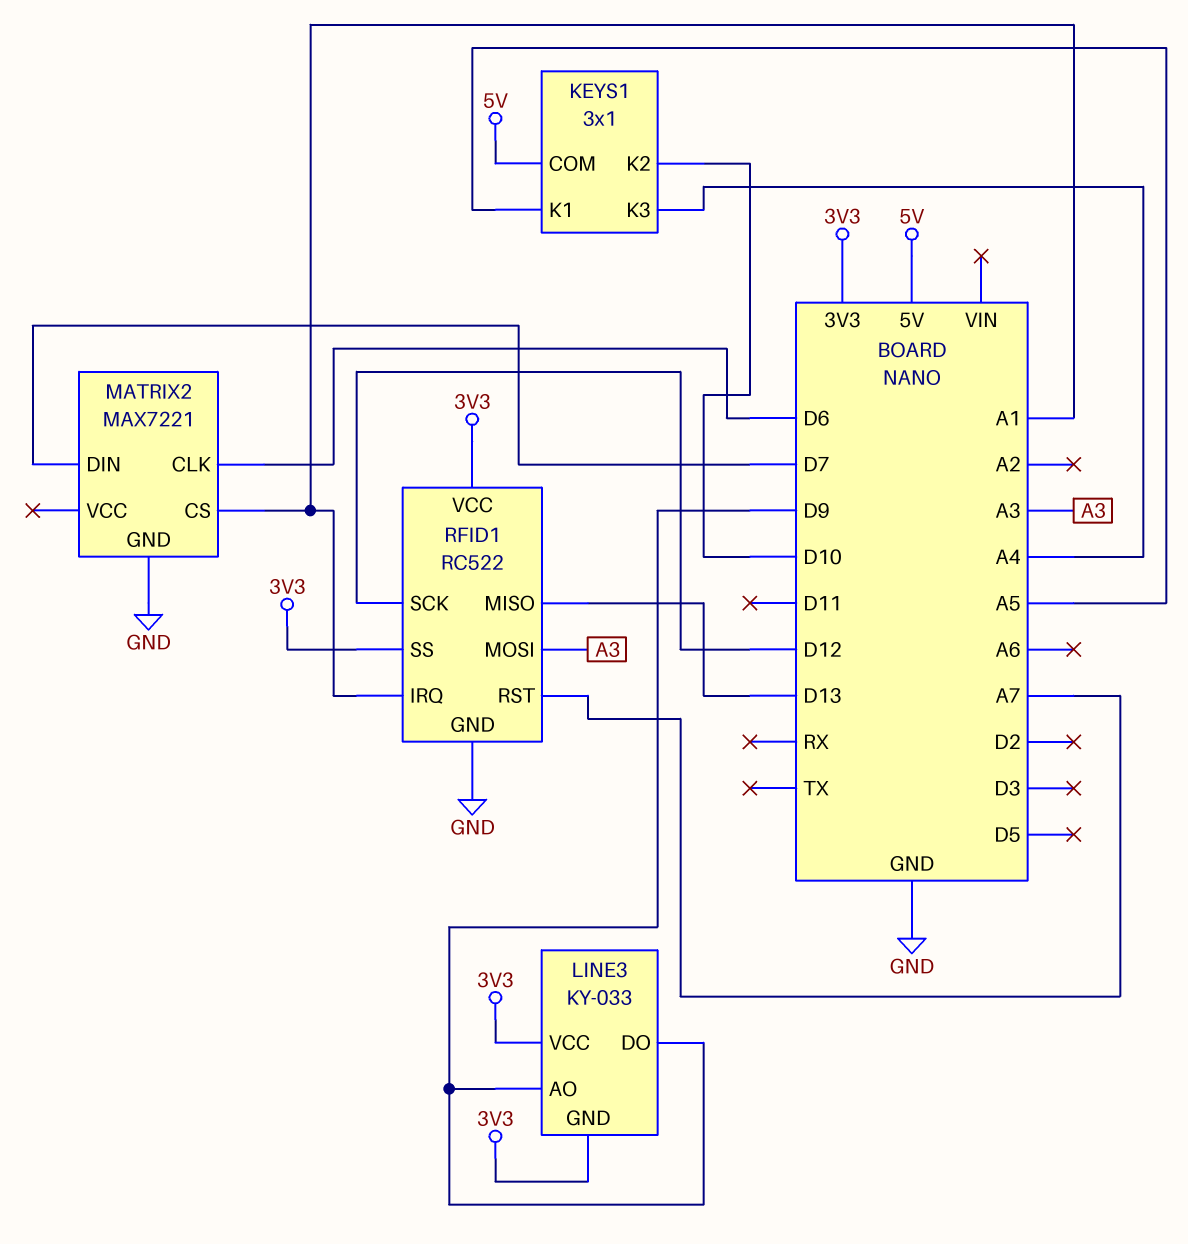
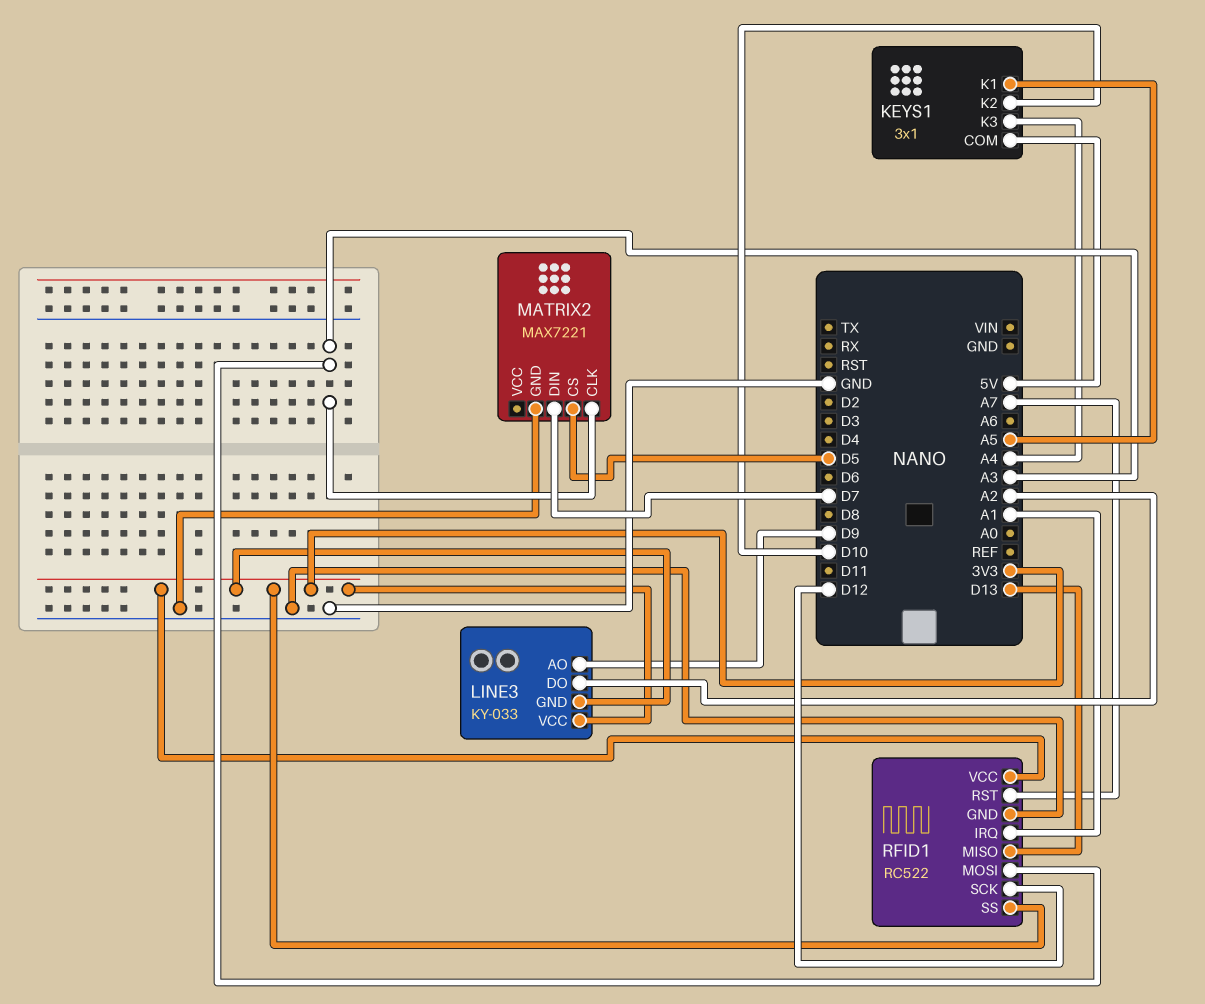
LINE3 pin DO: D9 -> A2
MATRIX2 pin CLK: D6 -> A3
MATRIX2 pin CS: A1 -> D5

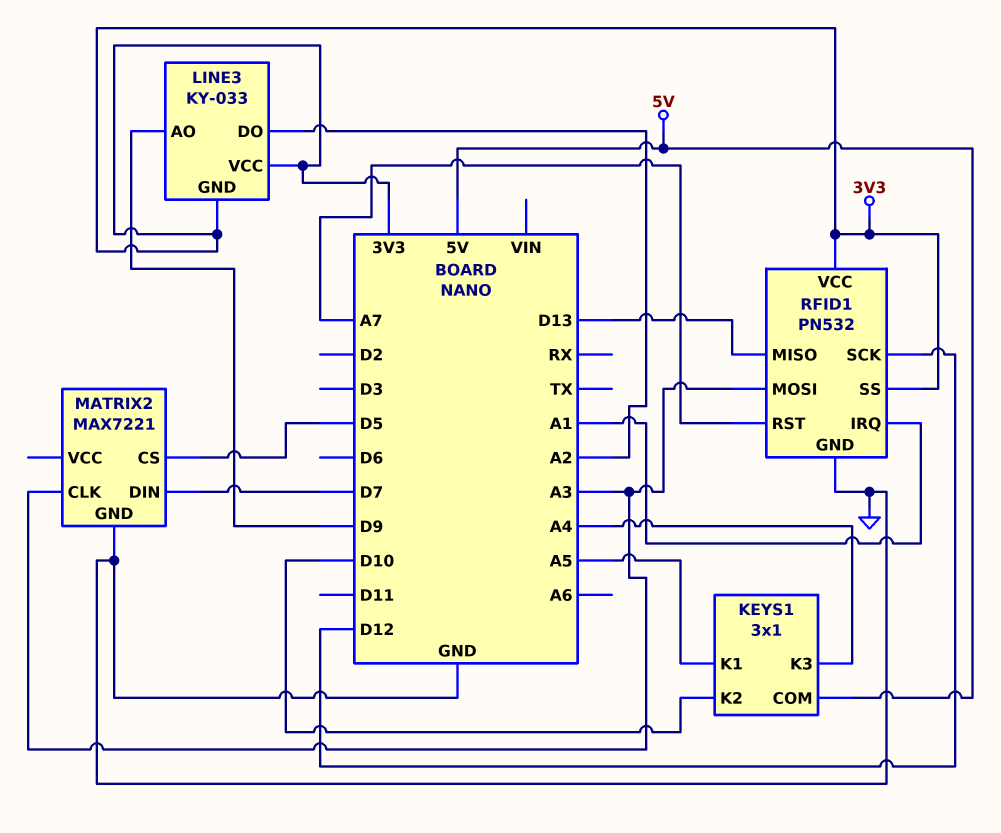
RFID1: RC522 -> PN532

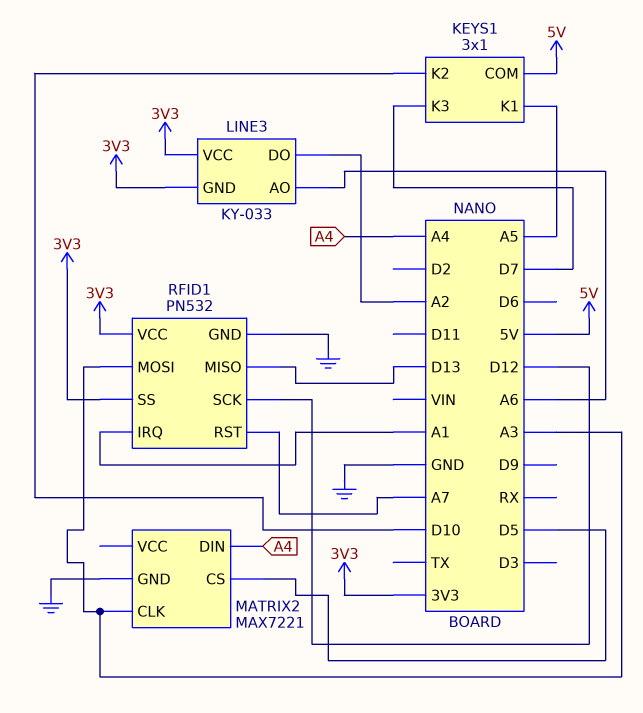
KEYS1 pin K3: A4 -> D7
LINE3 pin AO: D9 -> A6
MATRIX2 pin DIN: D7 -> A4

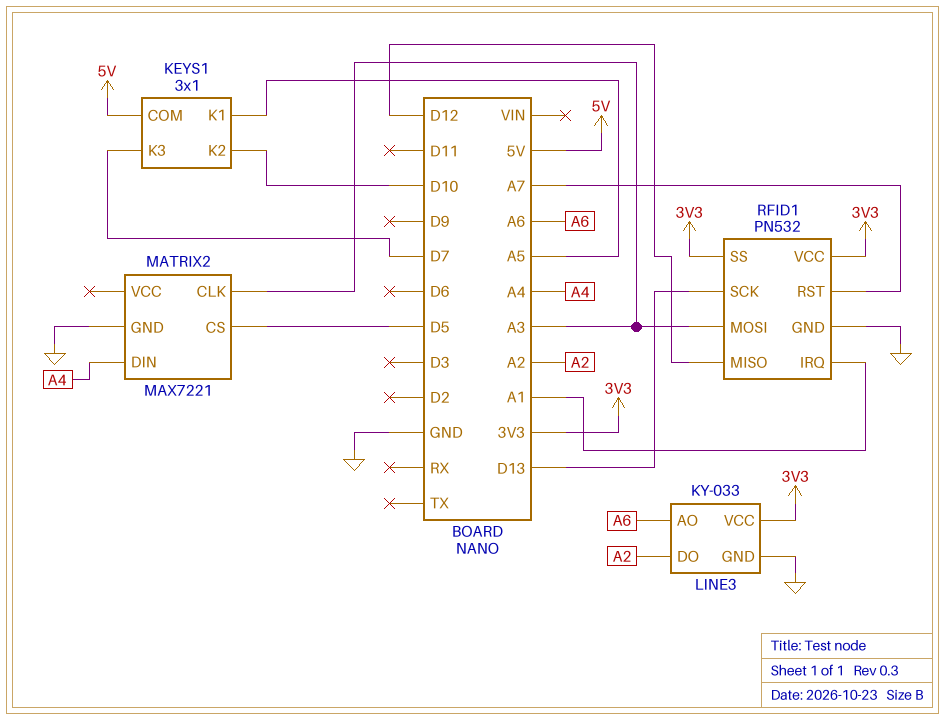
LINE3 pin GND: 3V3 -> GND
RFID1 pin MISO: D13 -> D12
RFID1 pin SCK: D12 -> D13

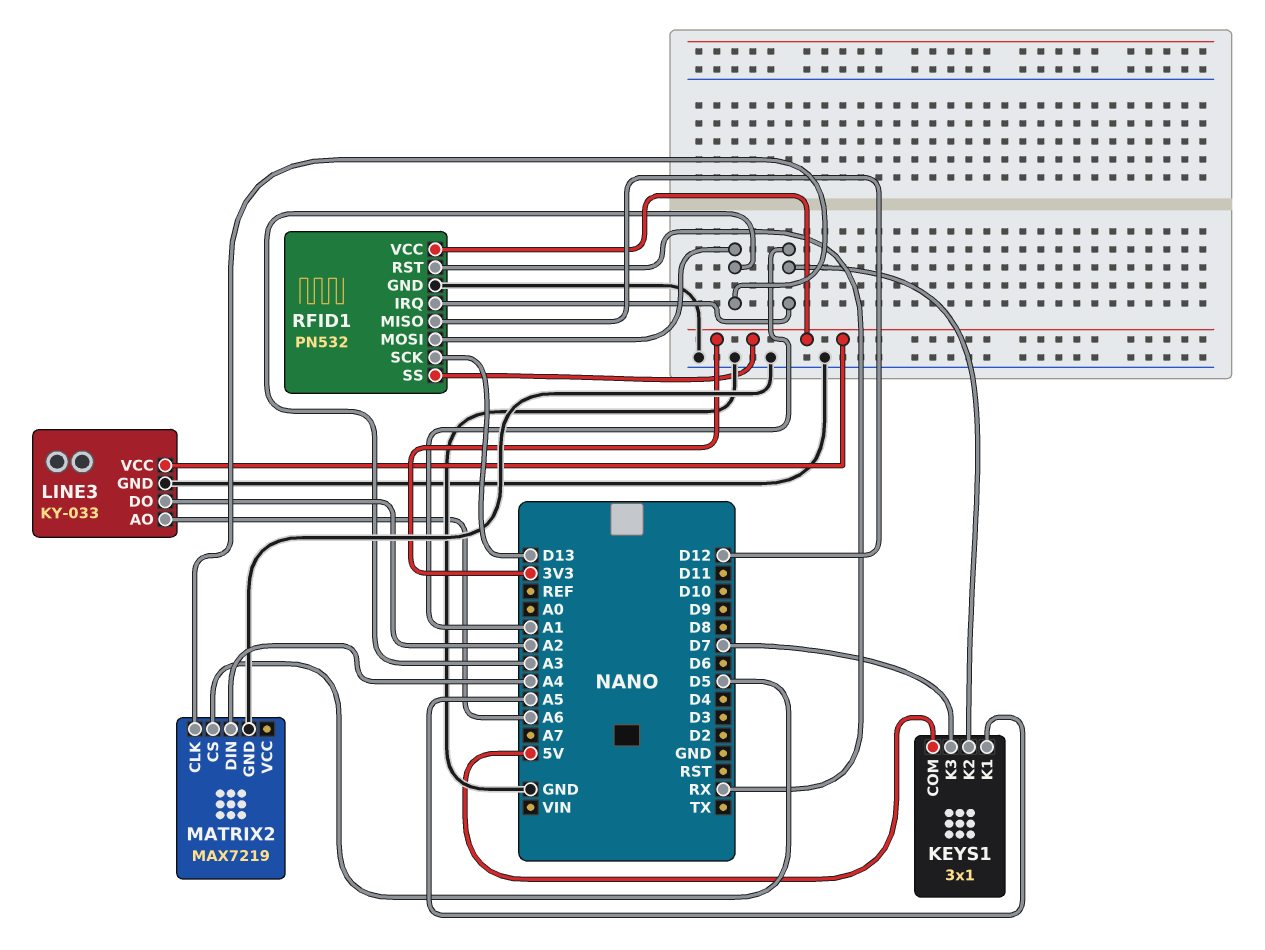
KEYS1 pin K2: D10 -> A1
MATRIX2: MAX7221 -> MAX7219
RFID1 pin RST: A7 -> RX

